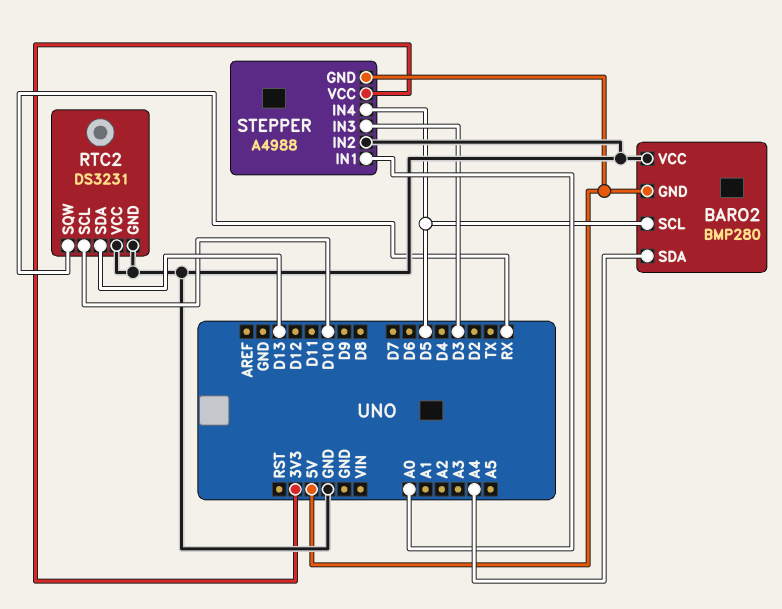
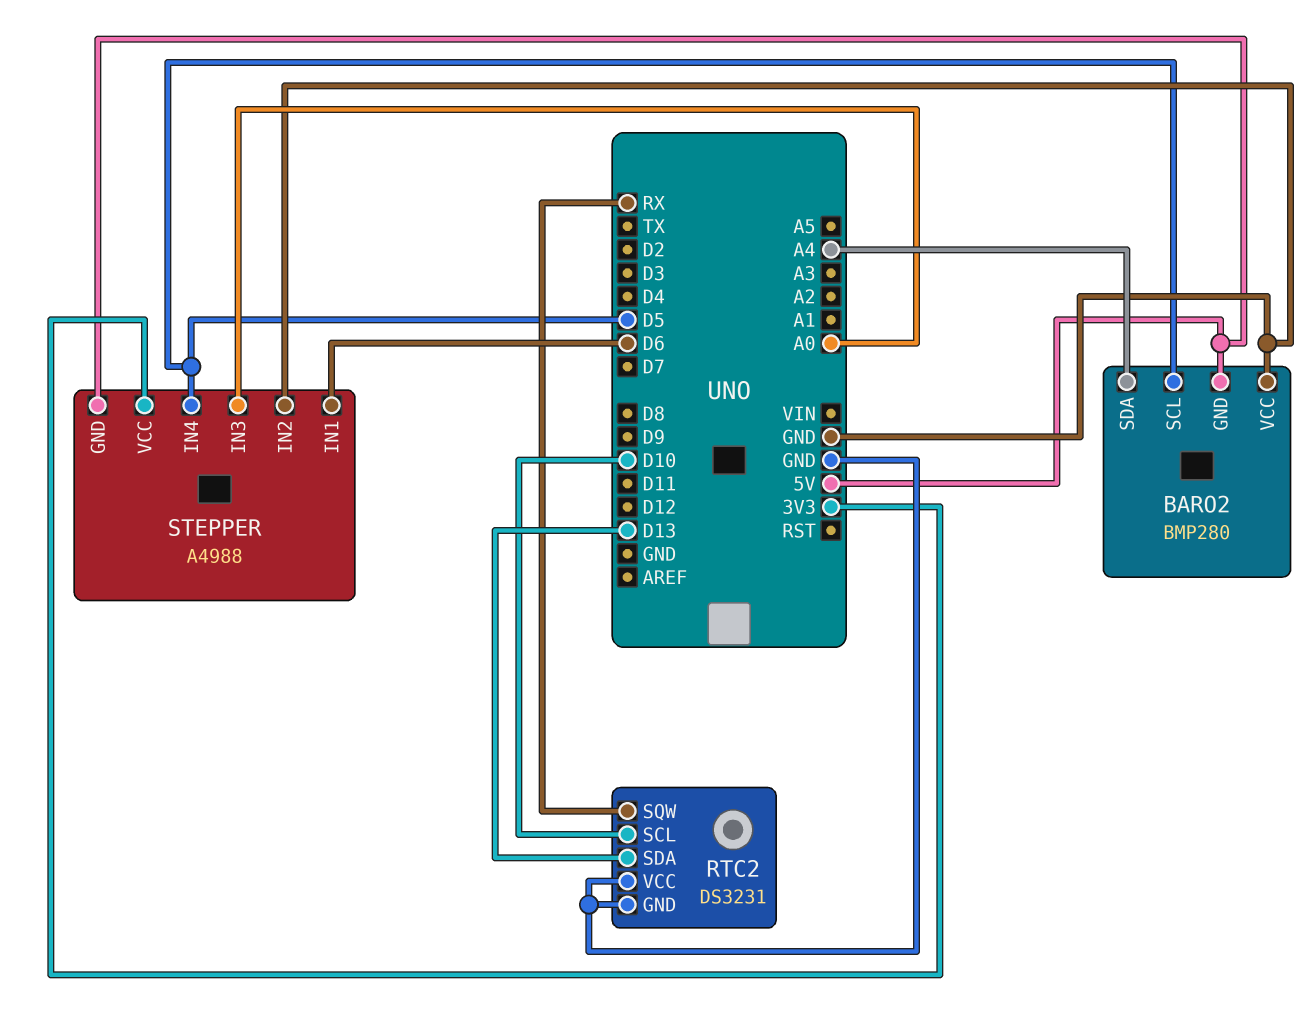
STEPPER pin IN1: A0 -> D6
STEPPER pin IN3: D3 -> A0

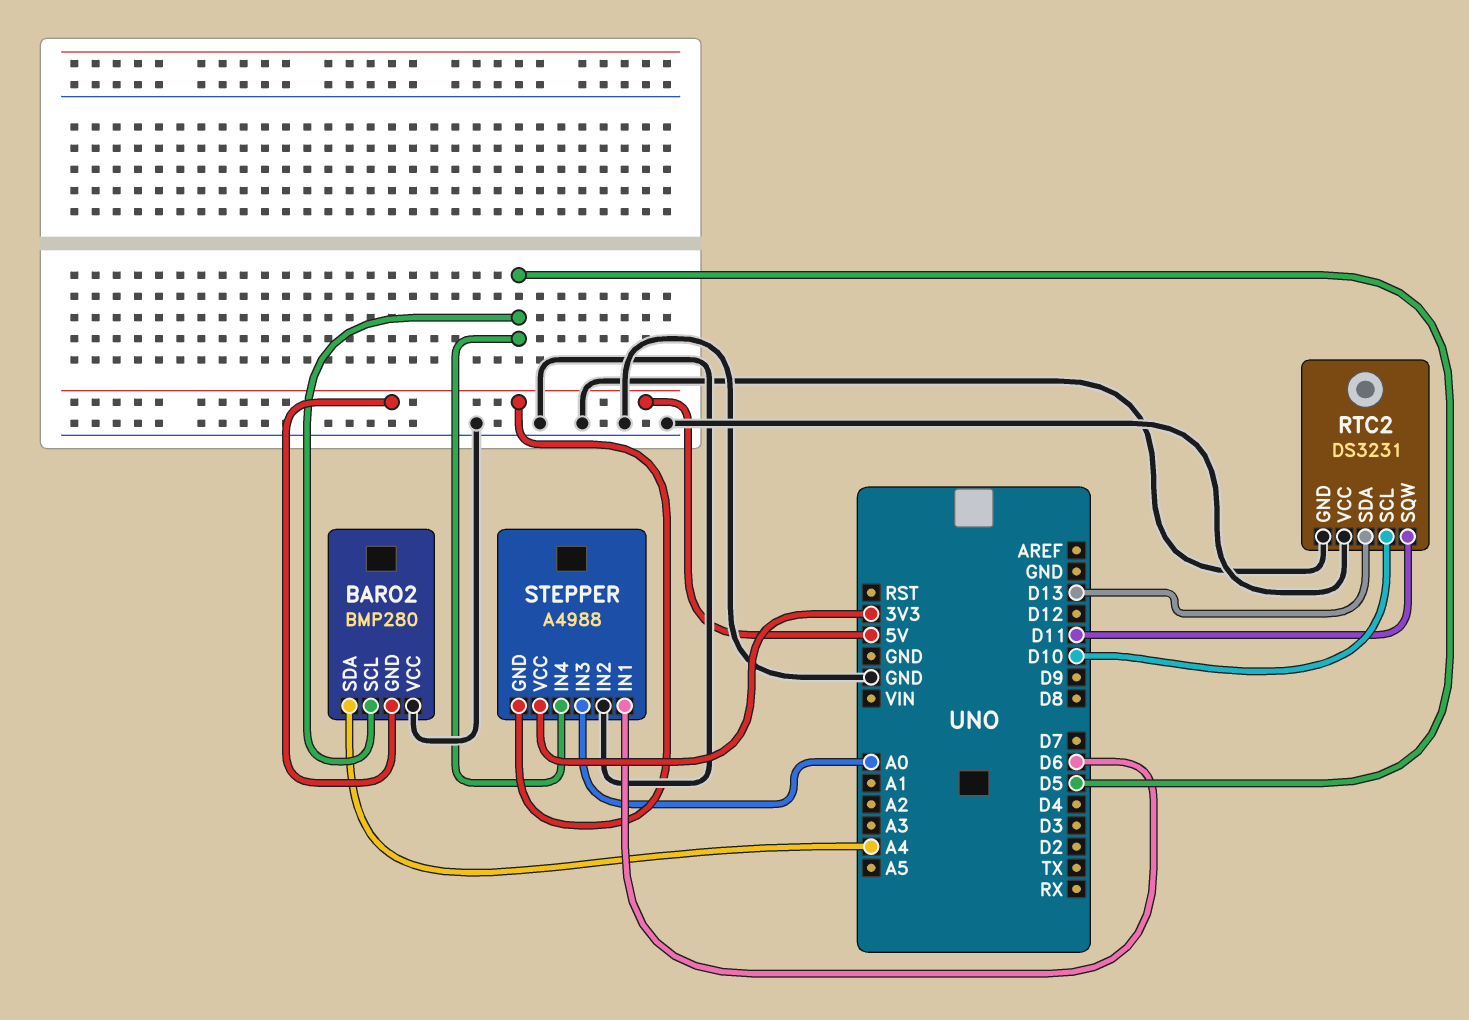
RTC2 pin SQW: RX -> D11

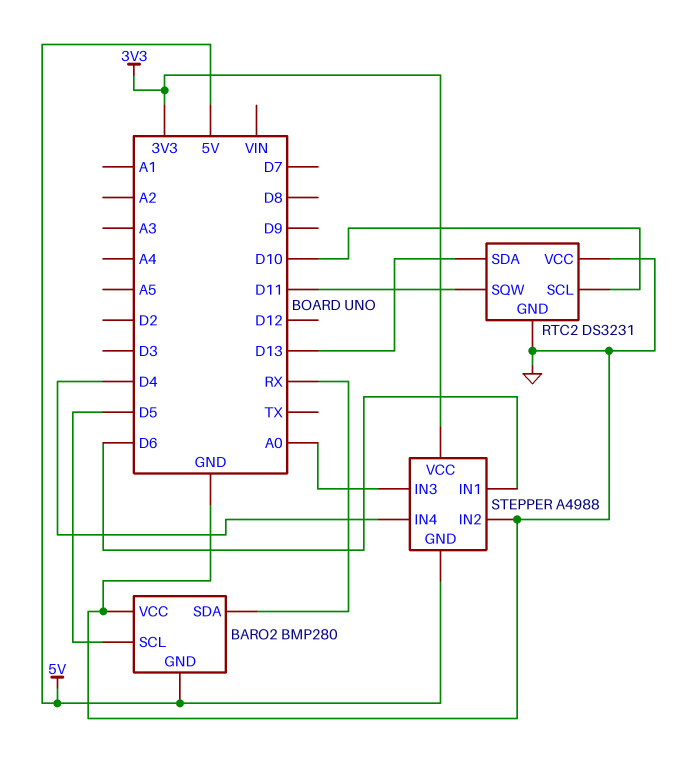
BARO2 pin SDA: A4 -> RX
STEPPER pin IN4: D5 -> D4

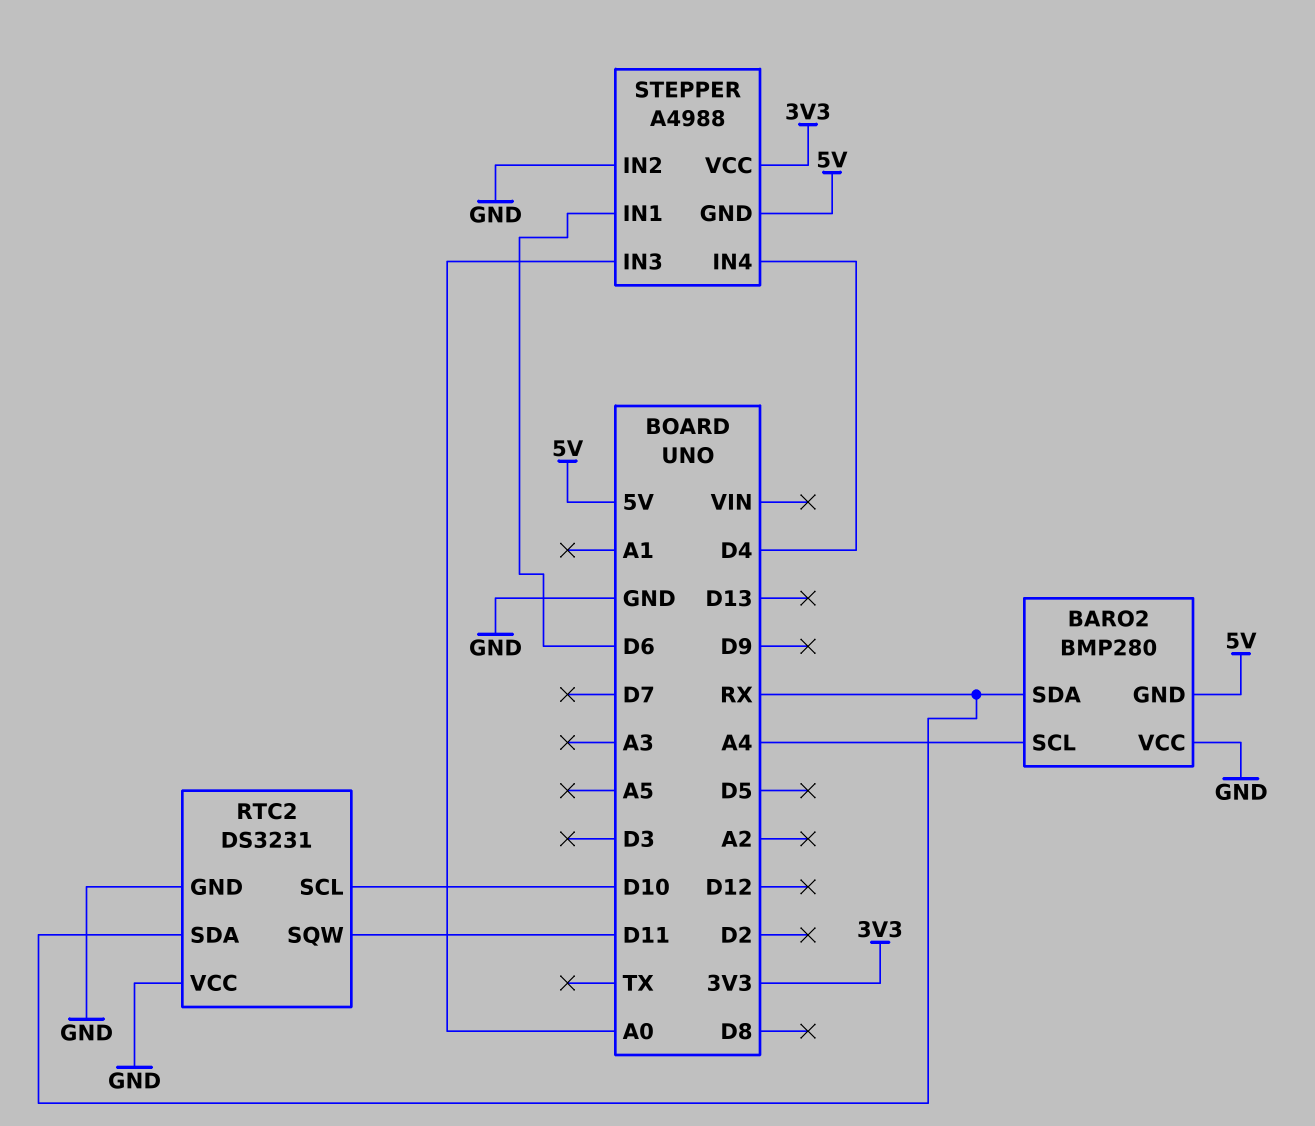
BARO2 pin SCL: D5 -> A4
RTC2 pin SDA: D13 -> RX

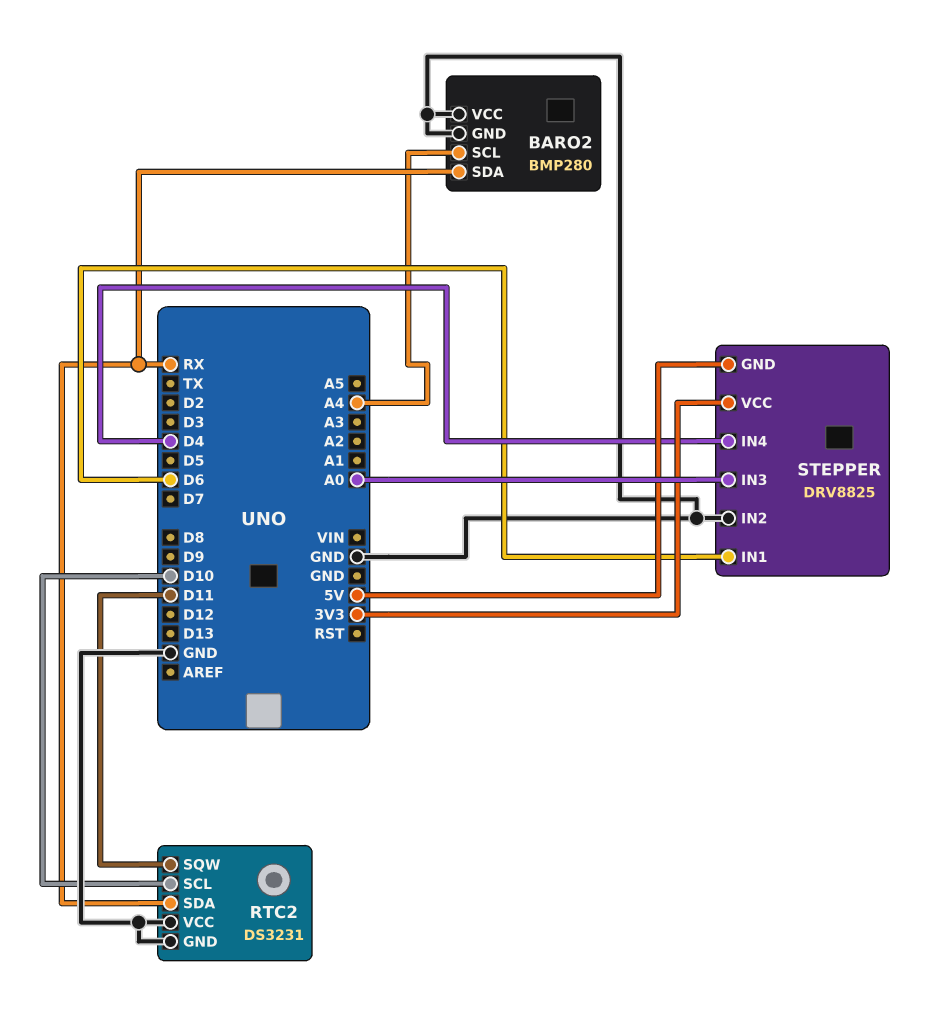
BARO2 pin GND: 5V -> GND
STEPPER: A4988 -> DRV8825

